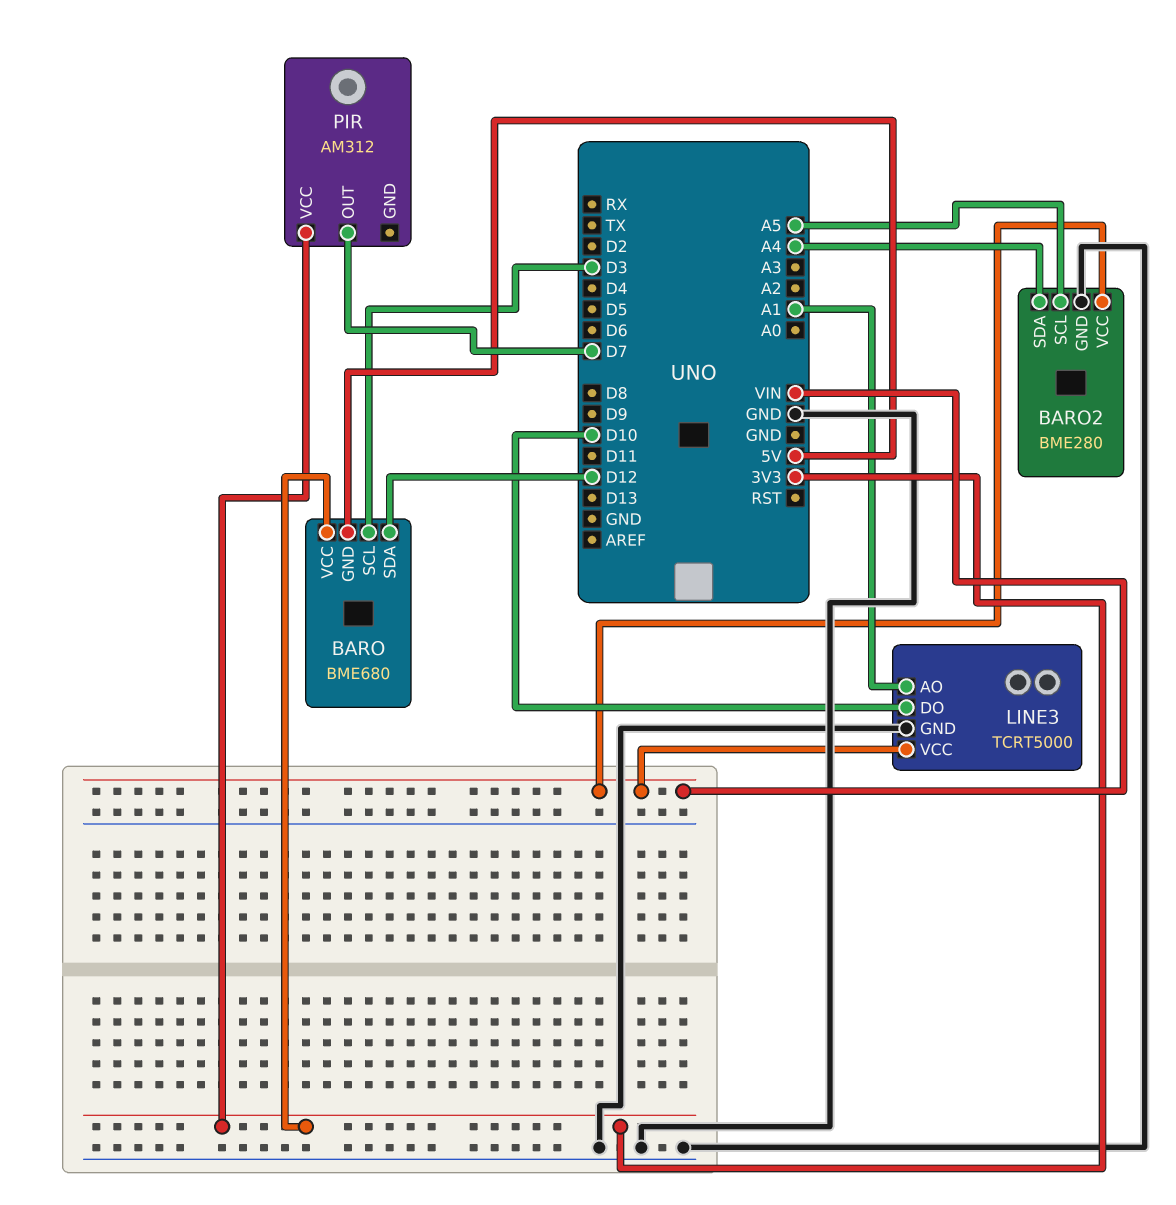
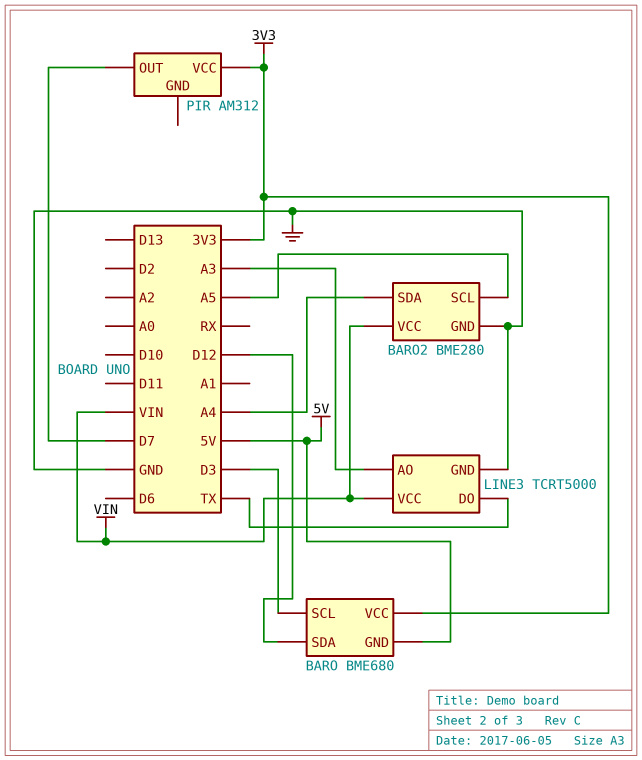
LINE3 pin AO: A1 -> A3
LINE3 pin DO: D10 -> TX

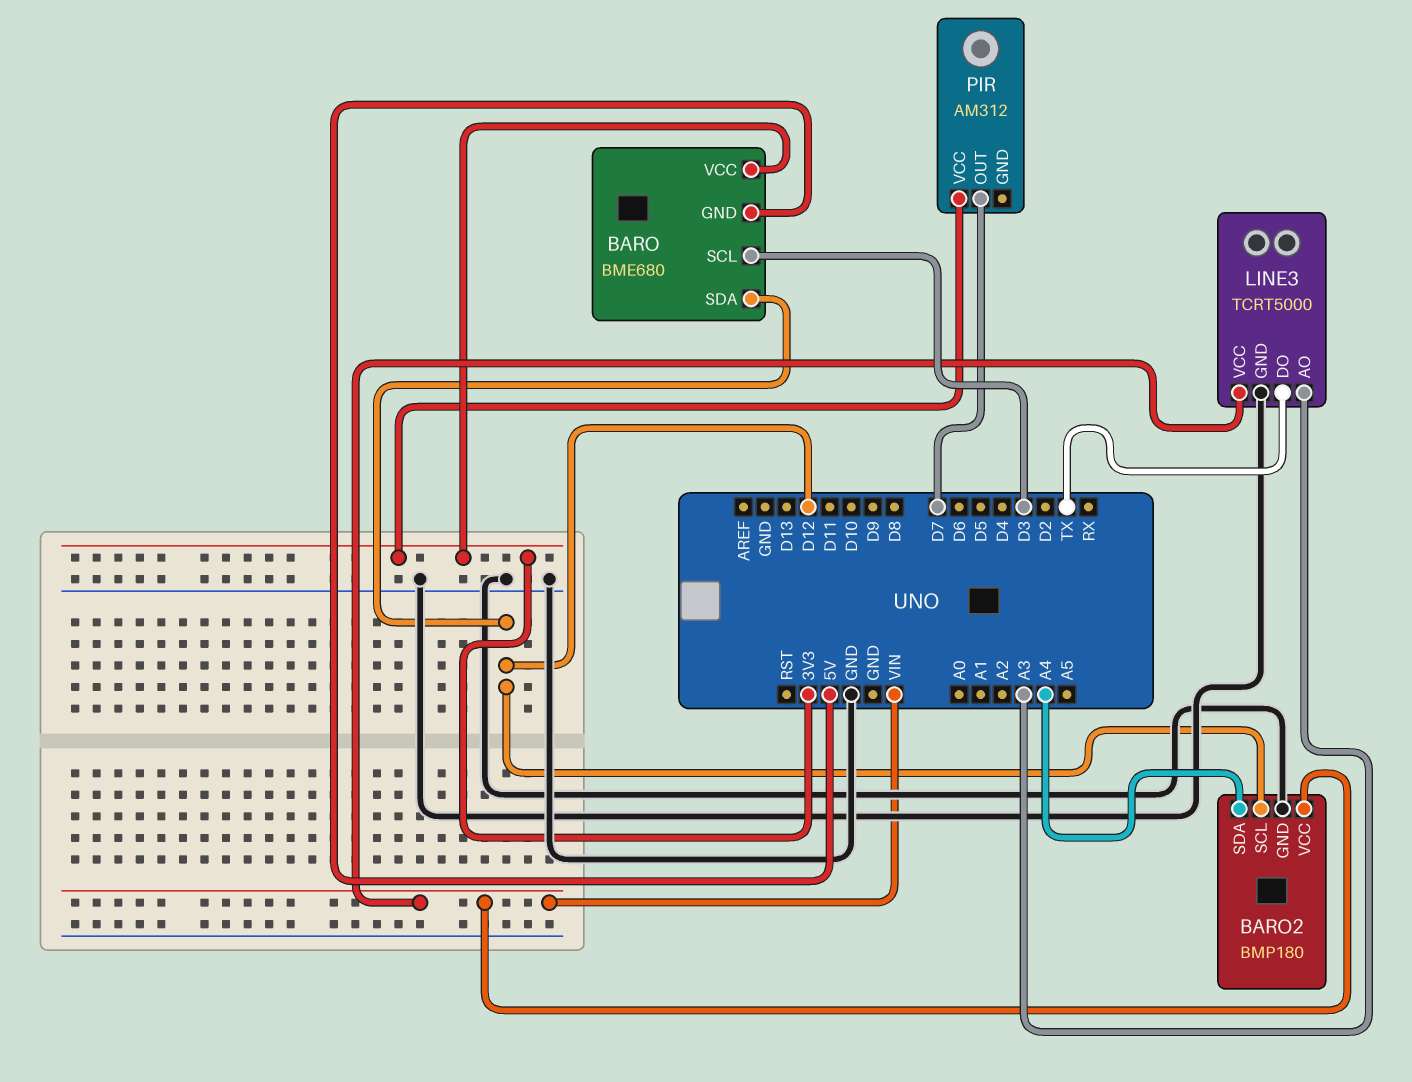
BARO2: BME280 -> BMP180
BARO2 pin SCL: A5 -> D12

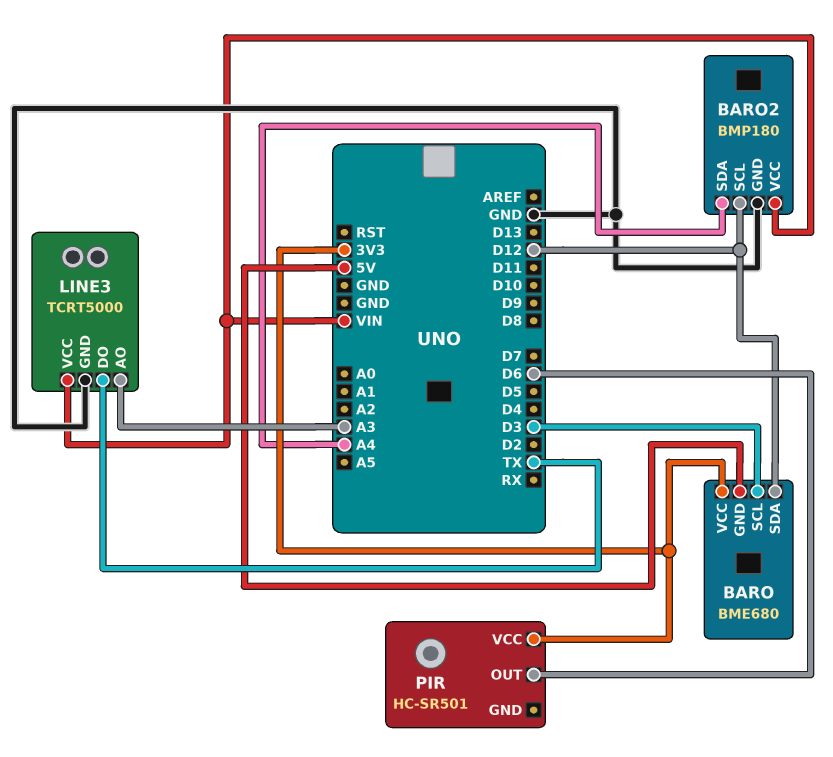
PIR: AM312 -> HC-SR501
PIR pin OUT: D7 -> D6

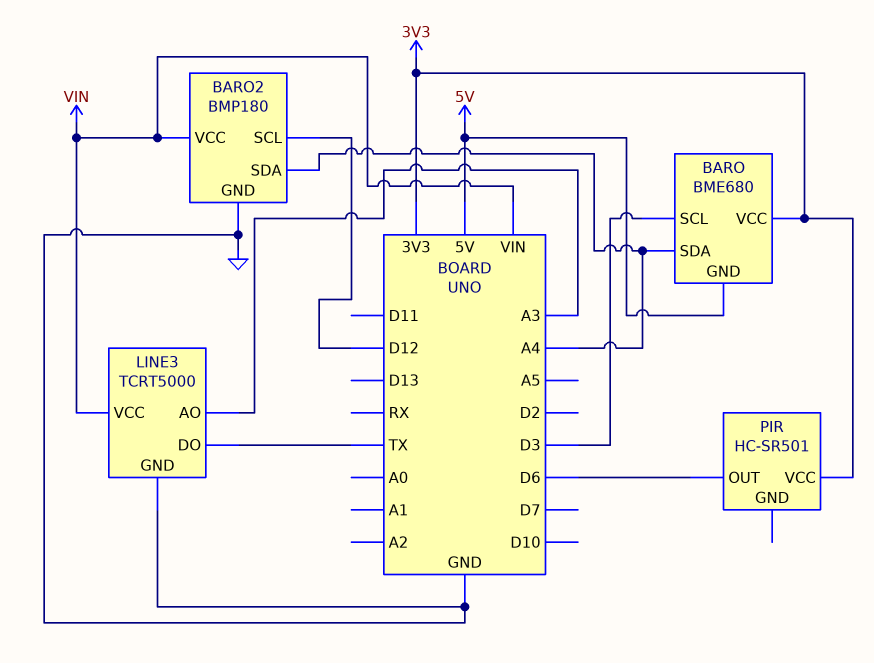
BARO pin SDA: D12 -> A4

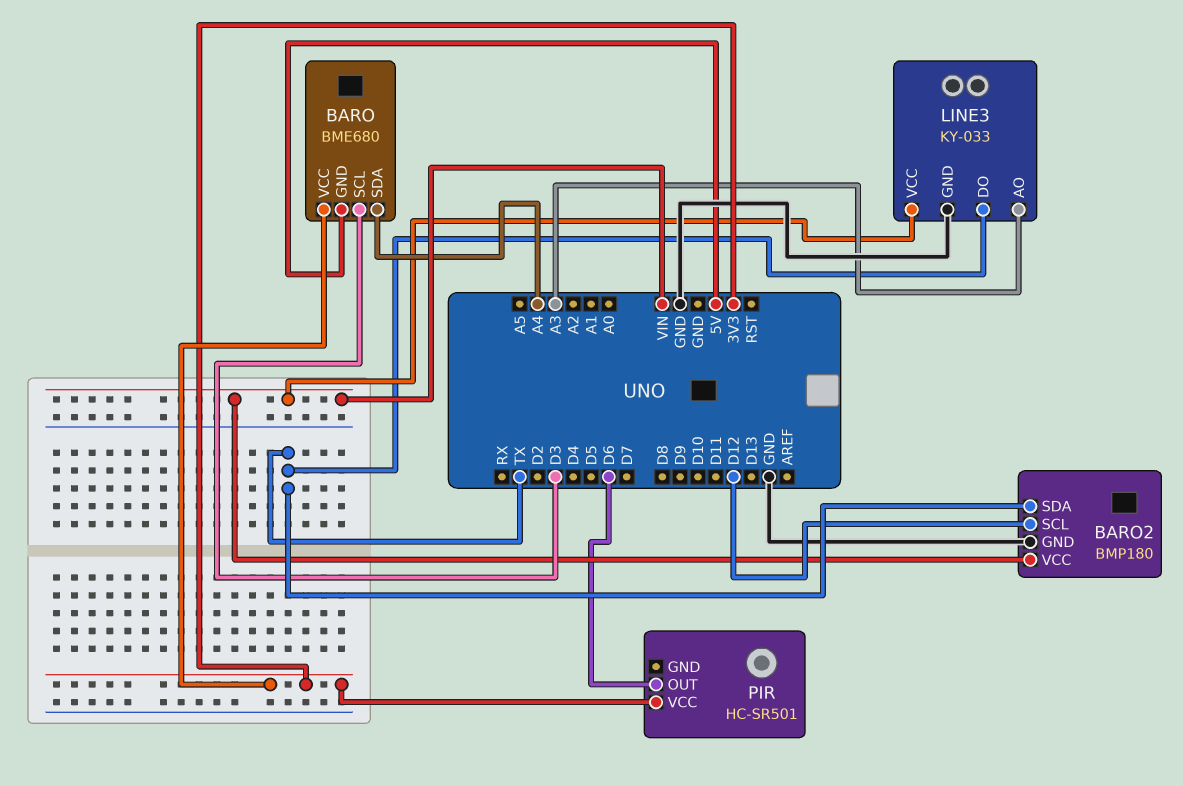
BARO2 pin SDA: A4 -> TX
LINE3: TCRT5000 -> KY-033

